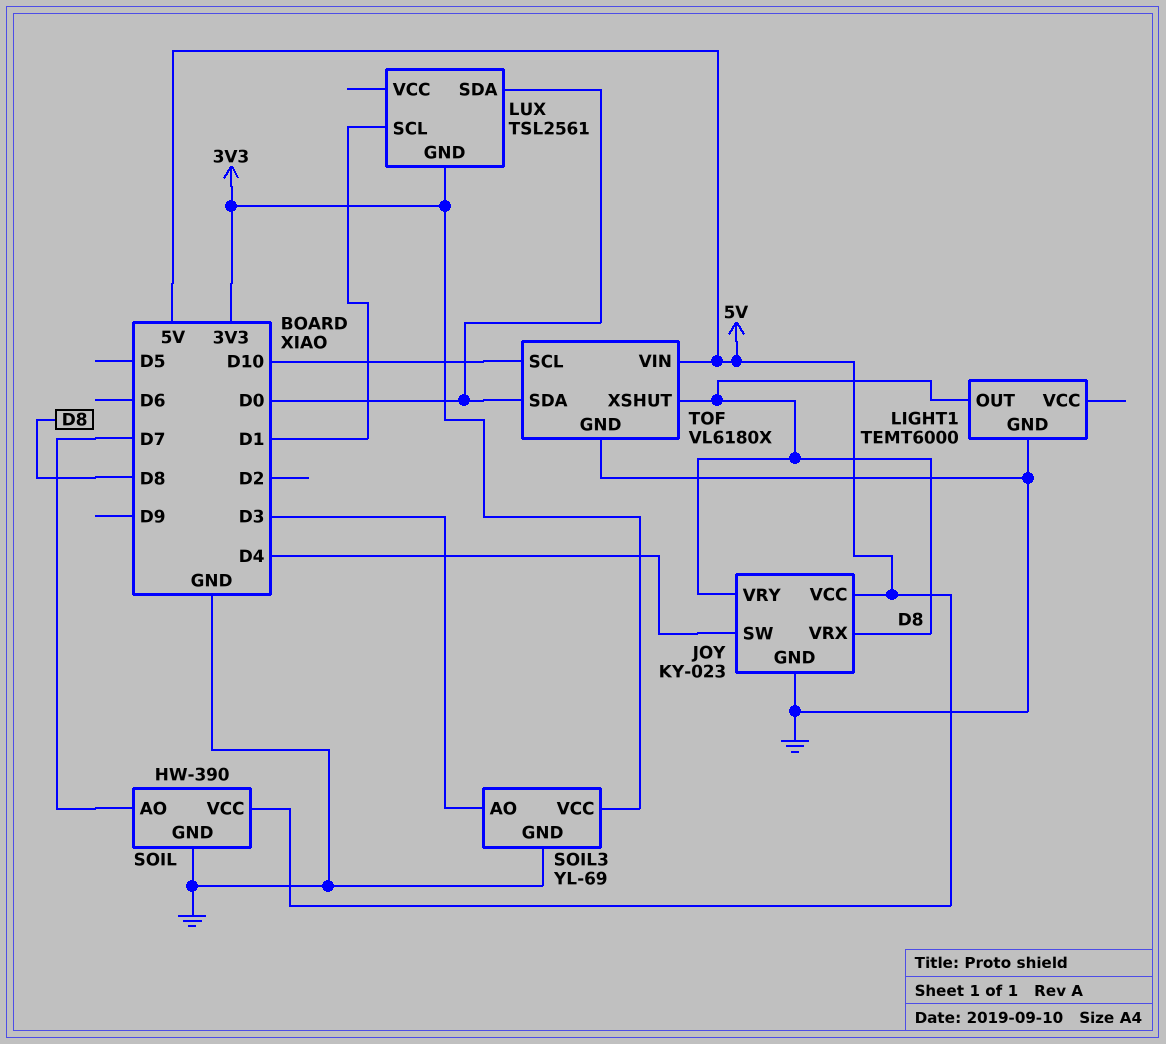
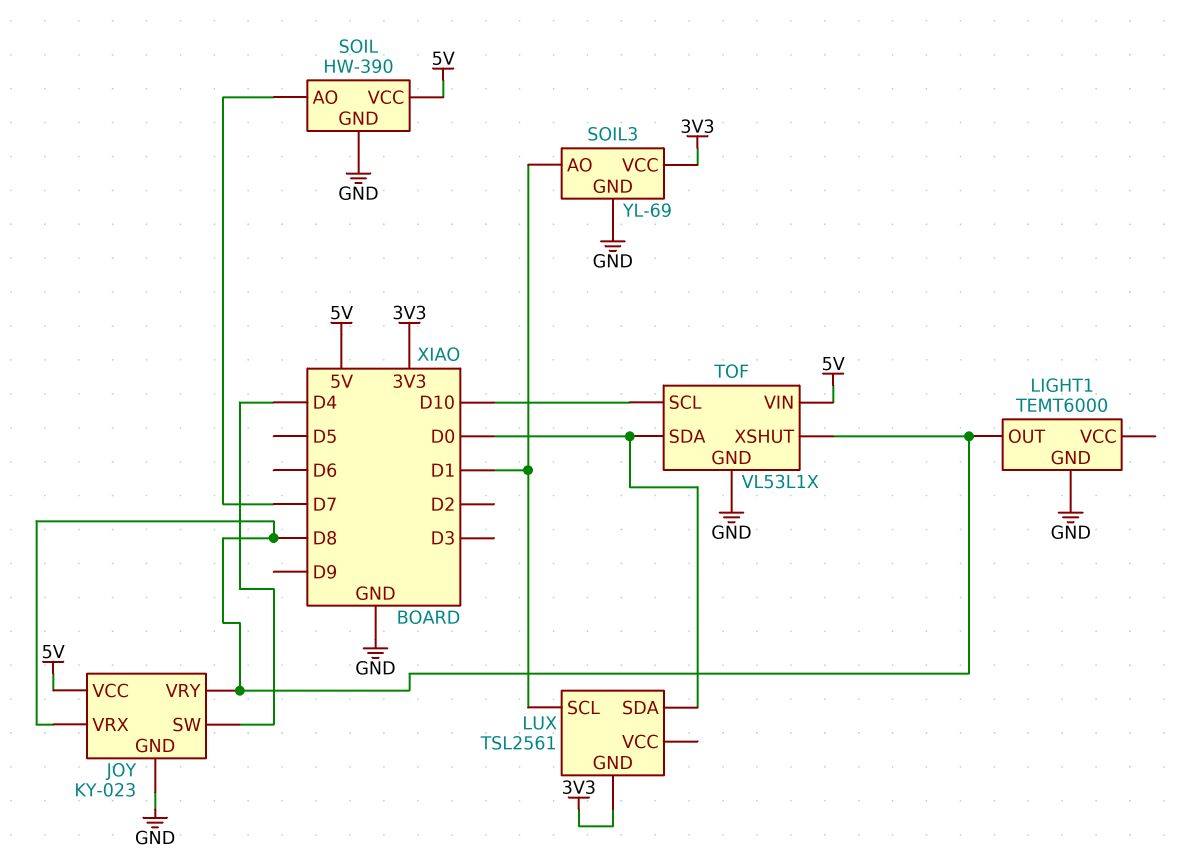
SOIL3 pin AO: D3 -> D1
TOF: VL6180X -> VL53L1X

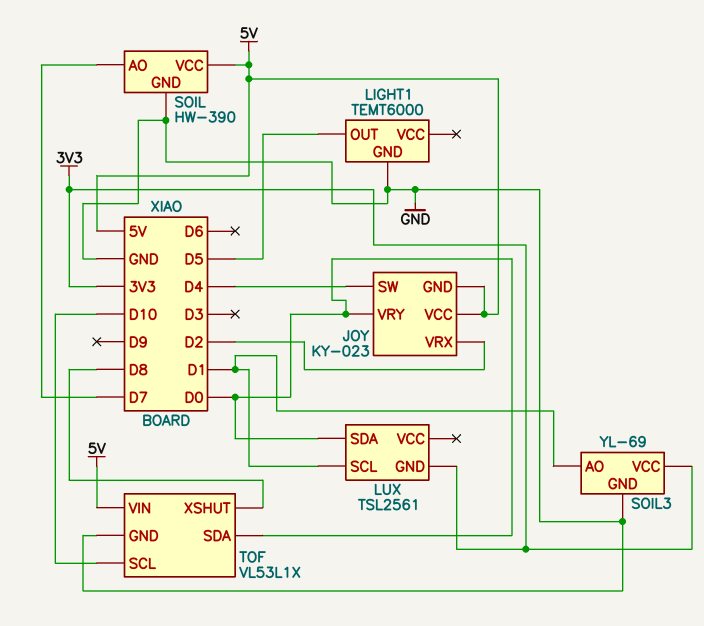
JOY pin GND: GND -> 5V
JOY pin VRX: D8 -> D2
JOY pin VRY: D8 -> D0
LIGHT1 pin OUT: D8 -> D5

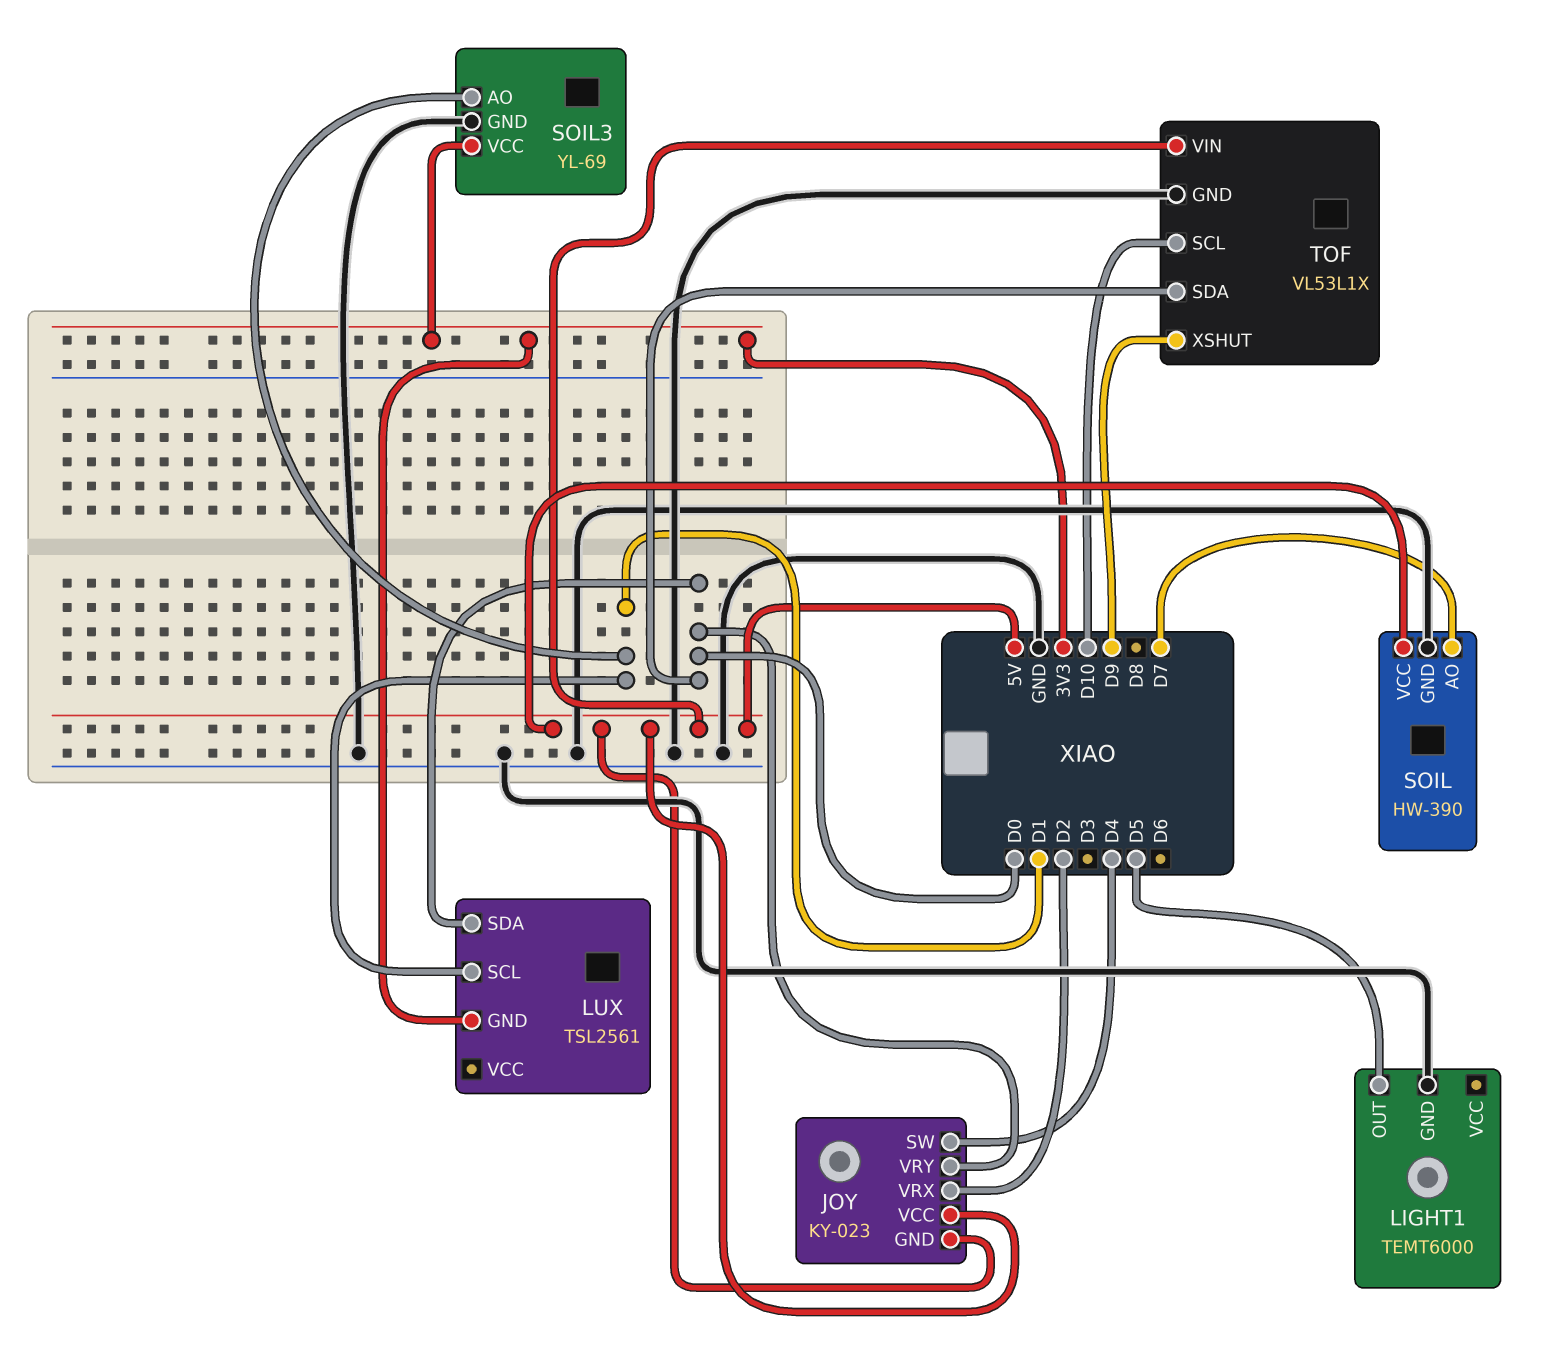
TOF pin XSHUT: D8 -> D9

